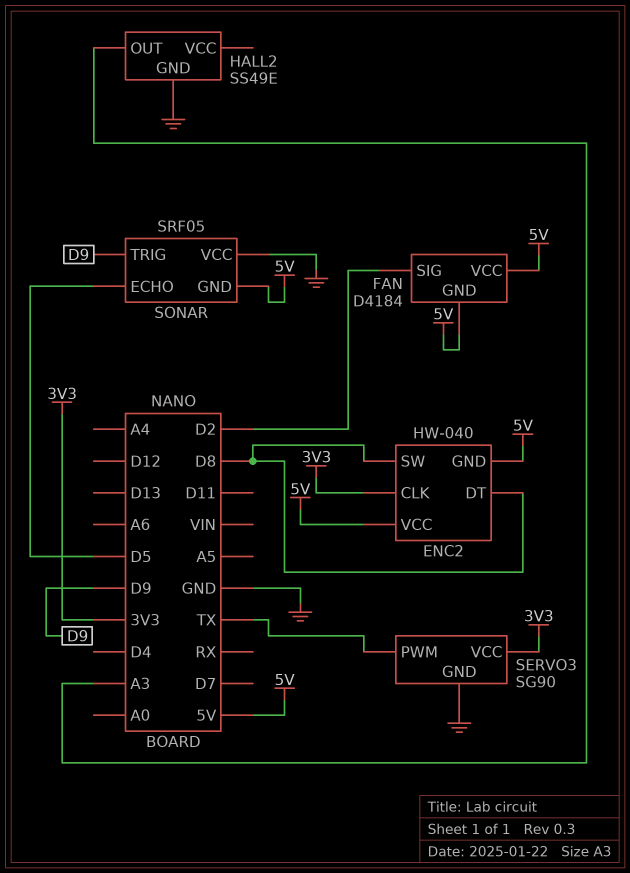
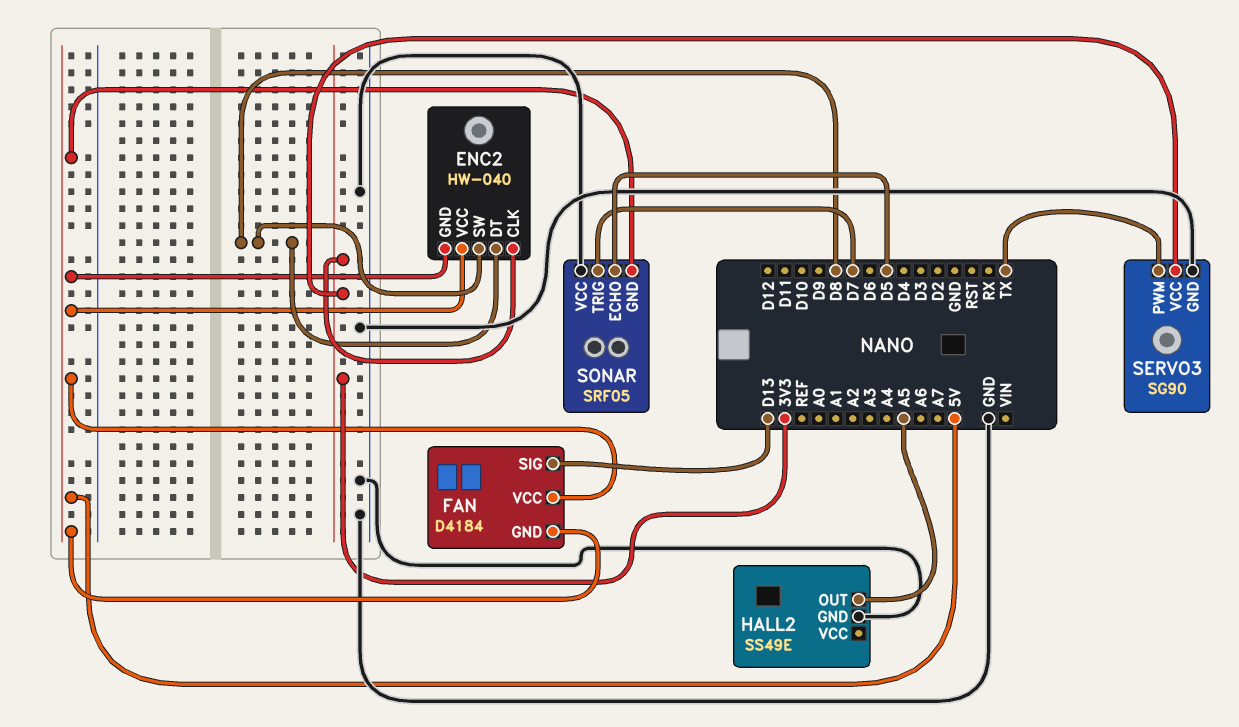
FAN pin SIG: D2 -> D13
HALL2 pin OUT: A3 -> A5
SONAR pin TRIG: D9 -> D7

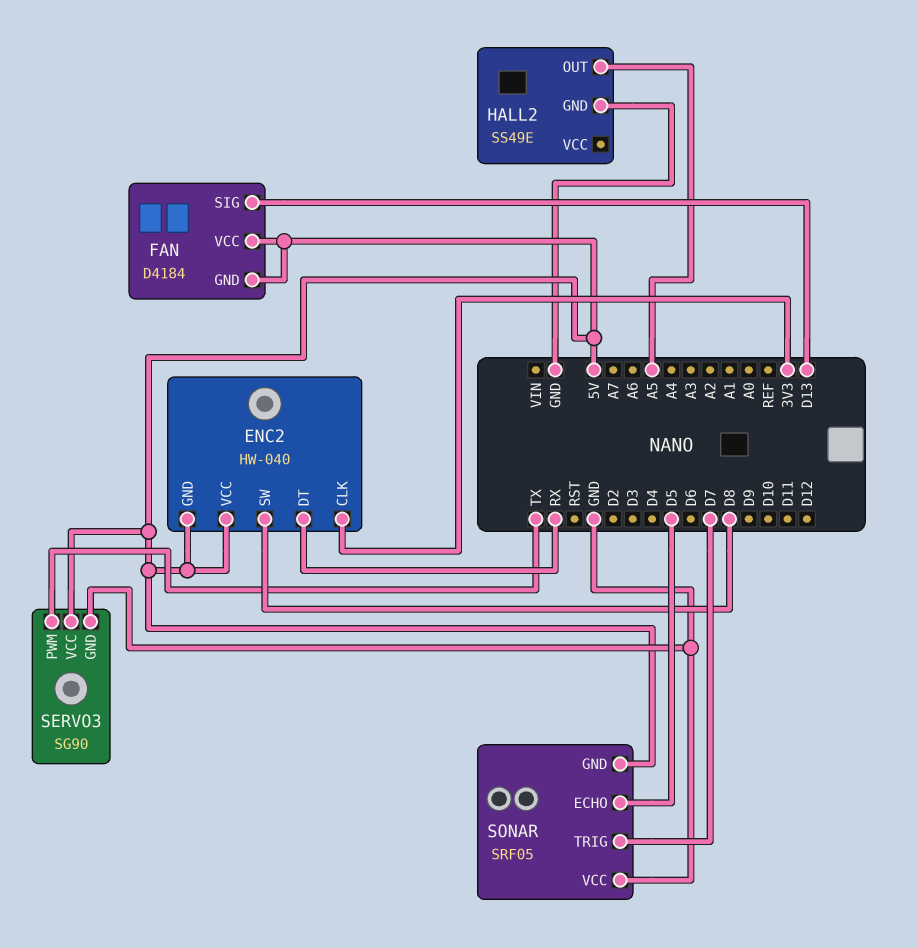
ENC2 pin DT: D8 -> RX
SERVO3 pin VCC: 3V3 -> 5V

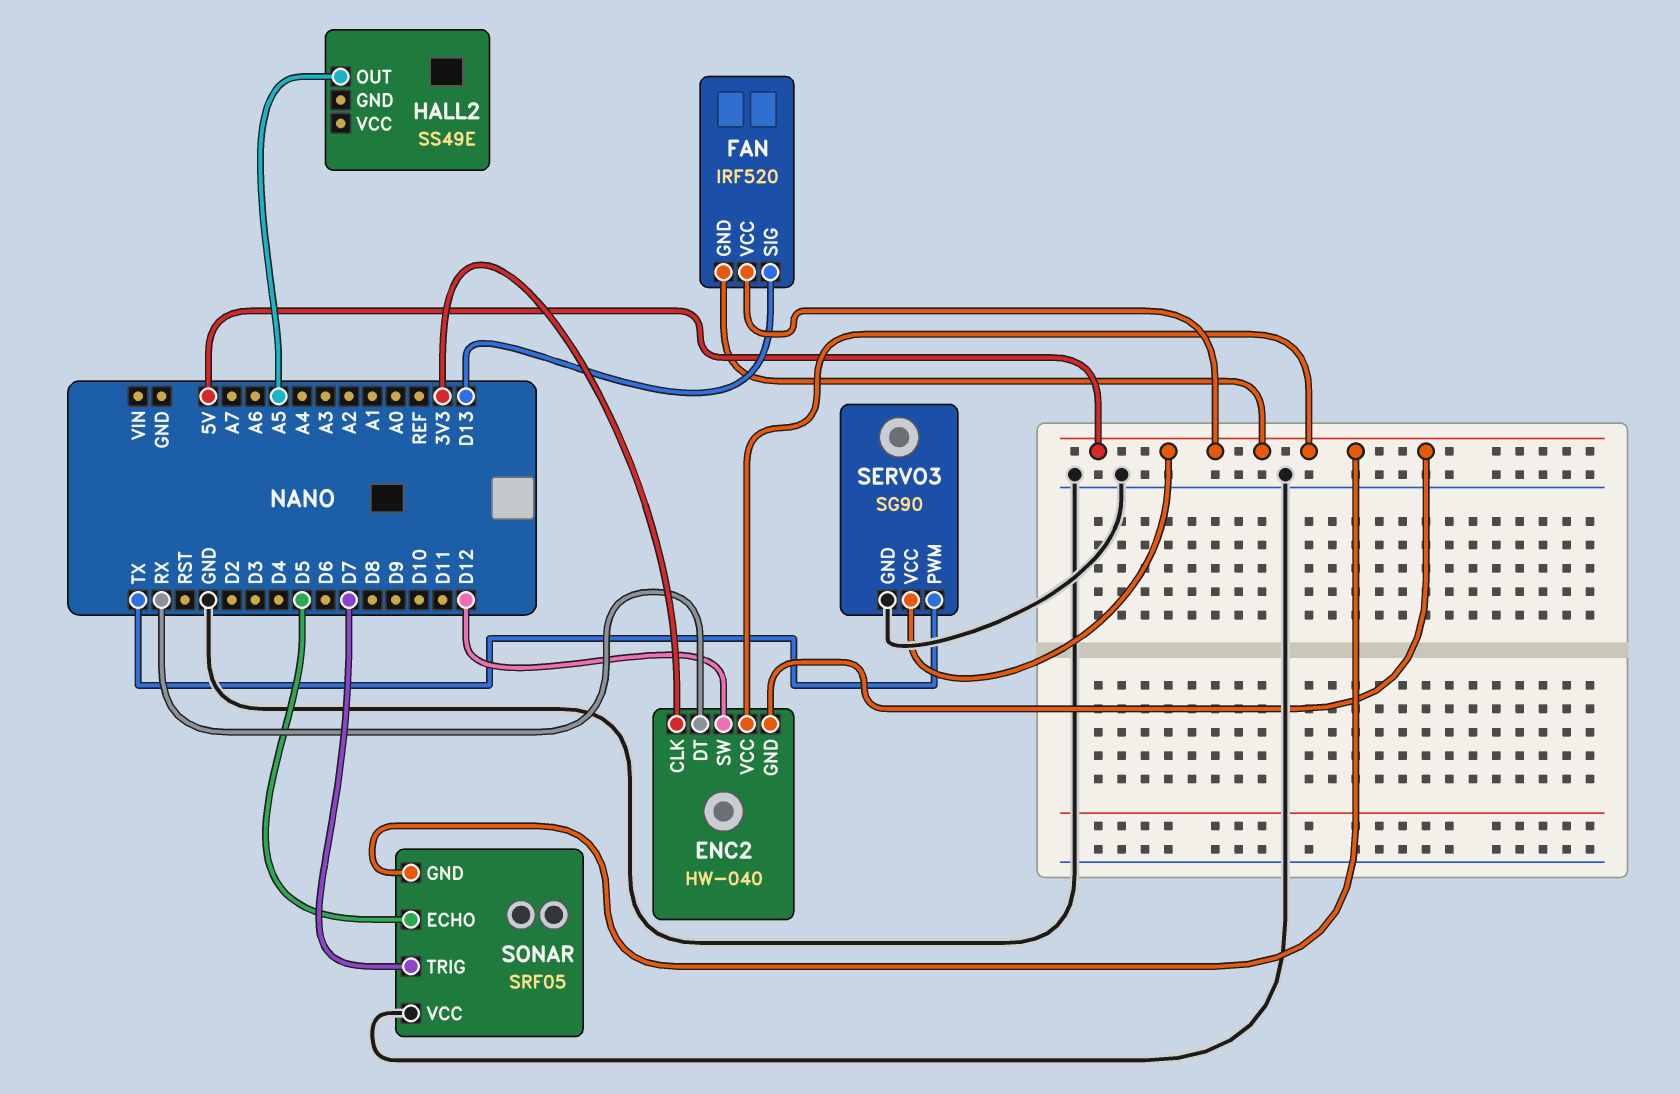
ENC2 pin SW: D8 -> D12
FAN: D4184 -> IRF520
HALL2 pin GND: GND -> none

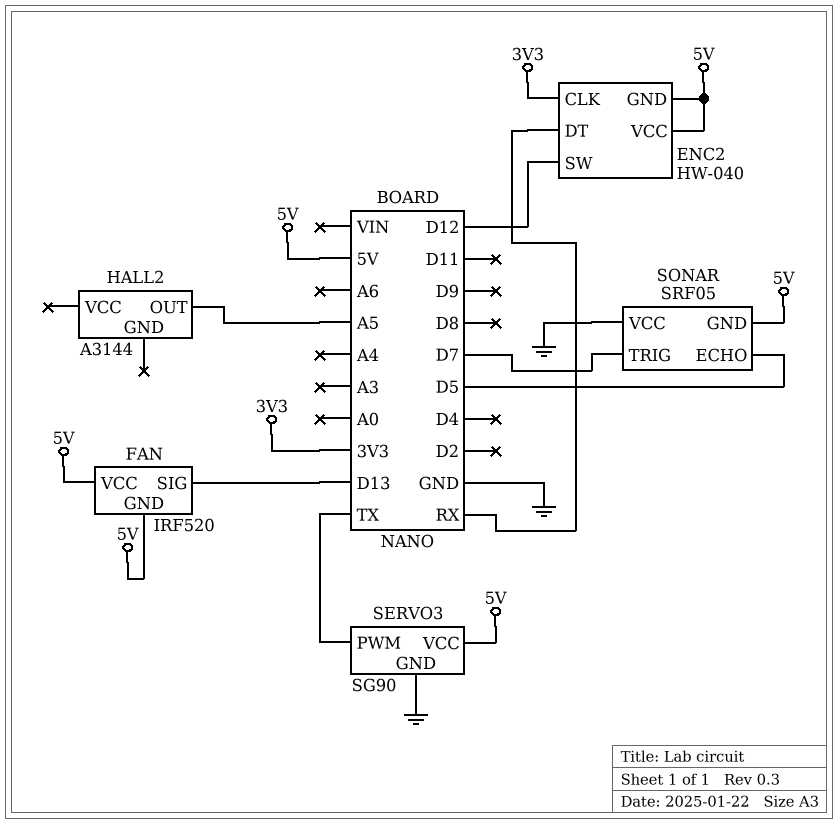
HALL2: SS49E -> A3144

